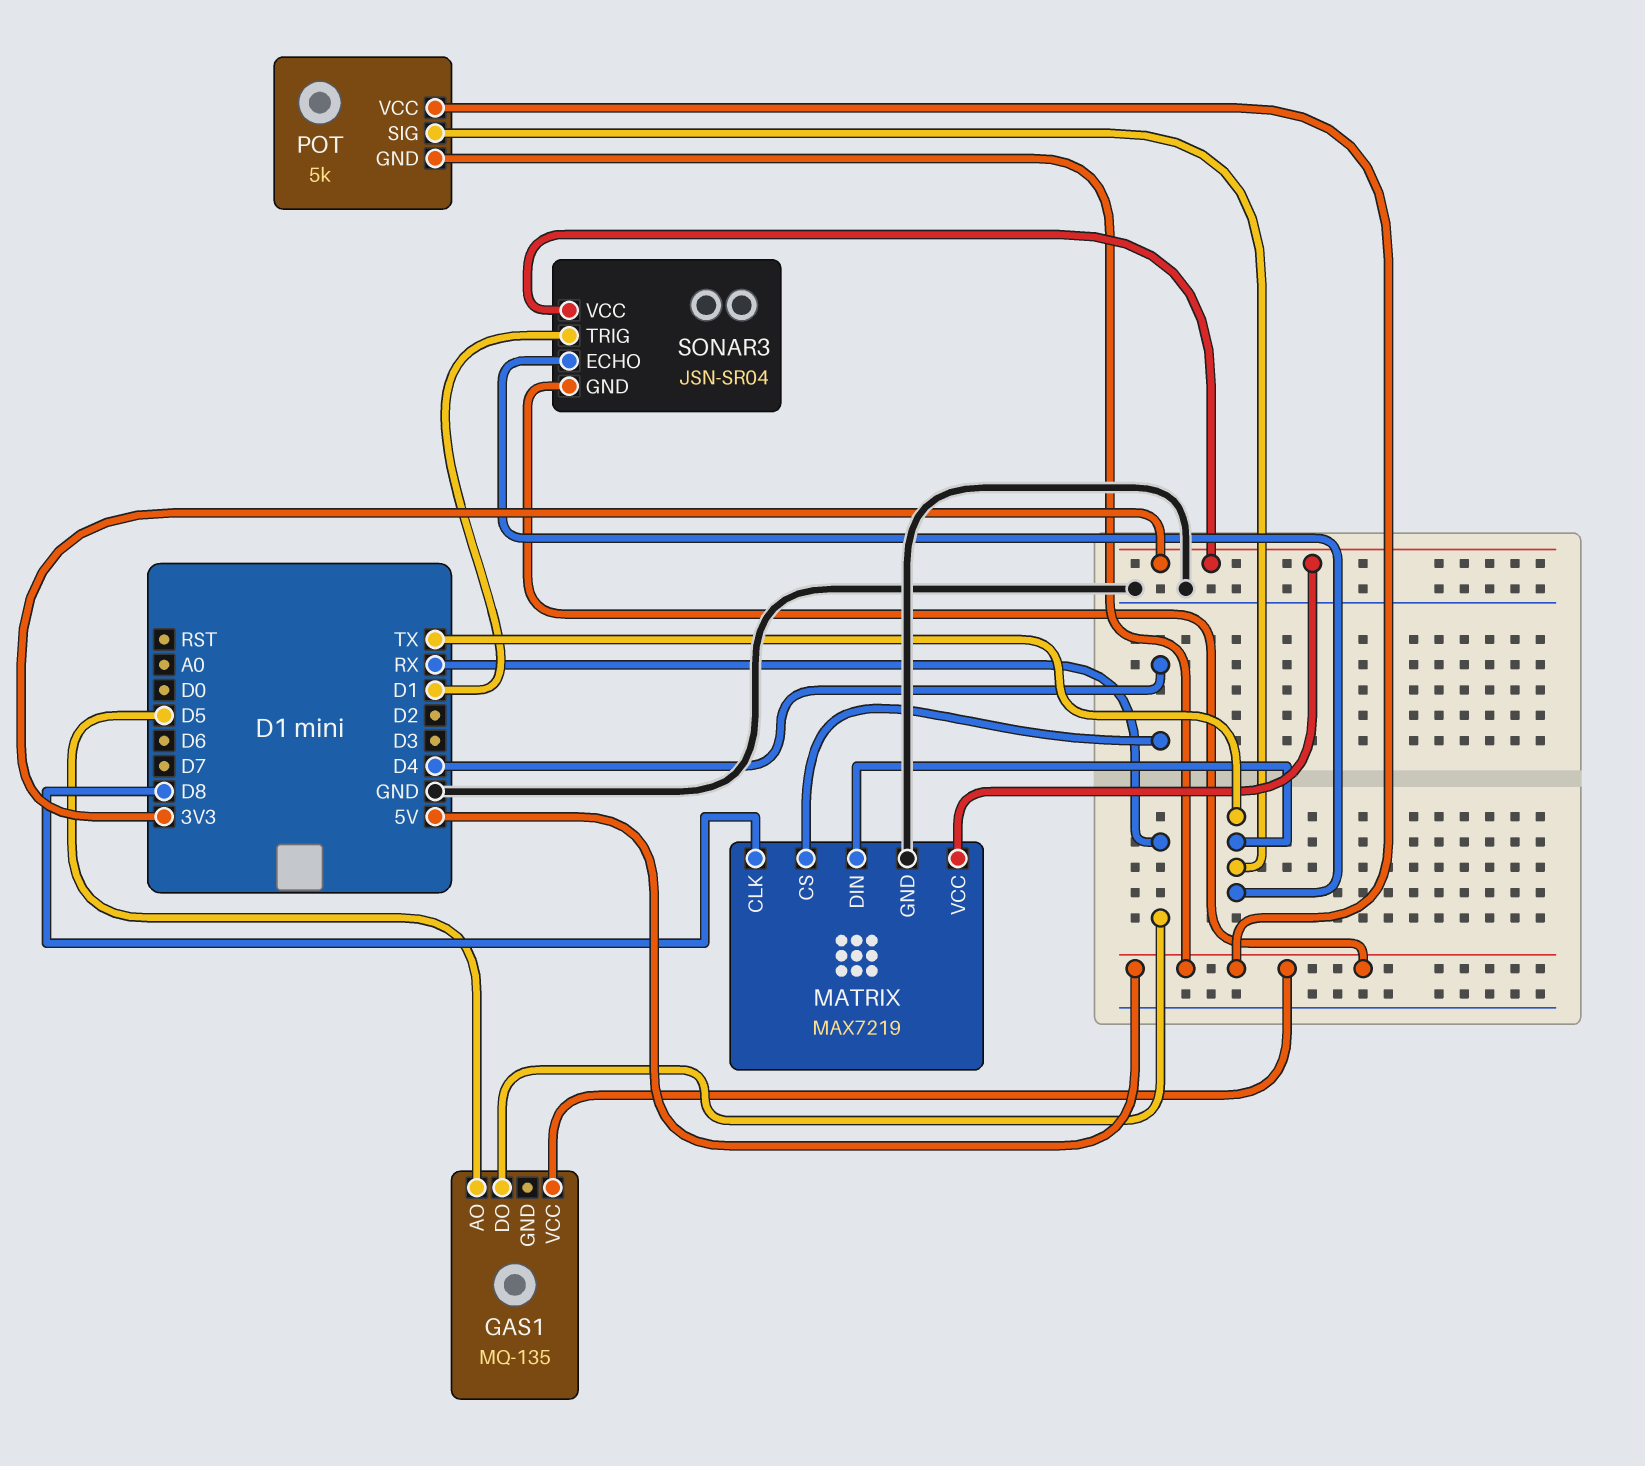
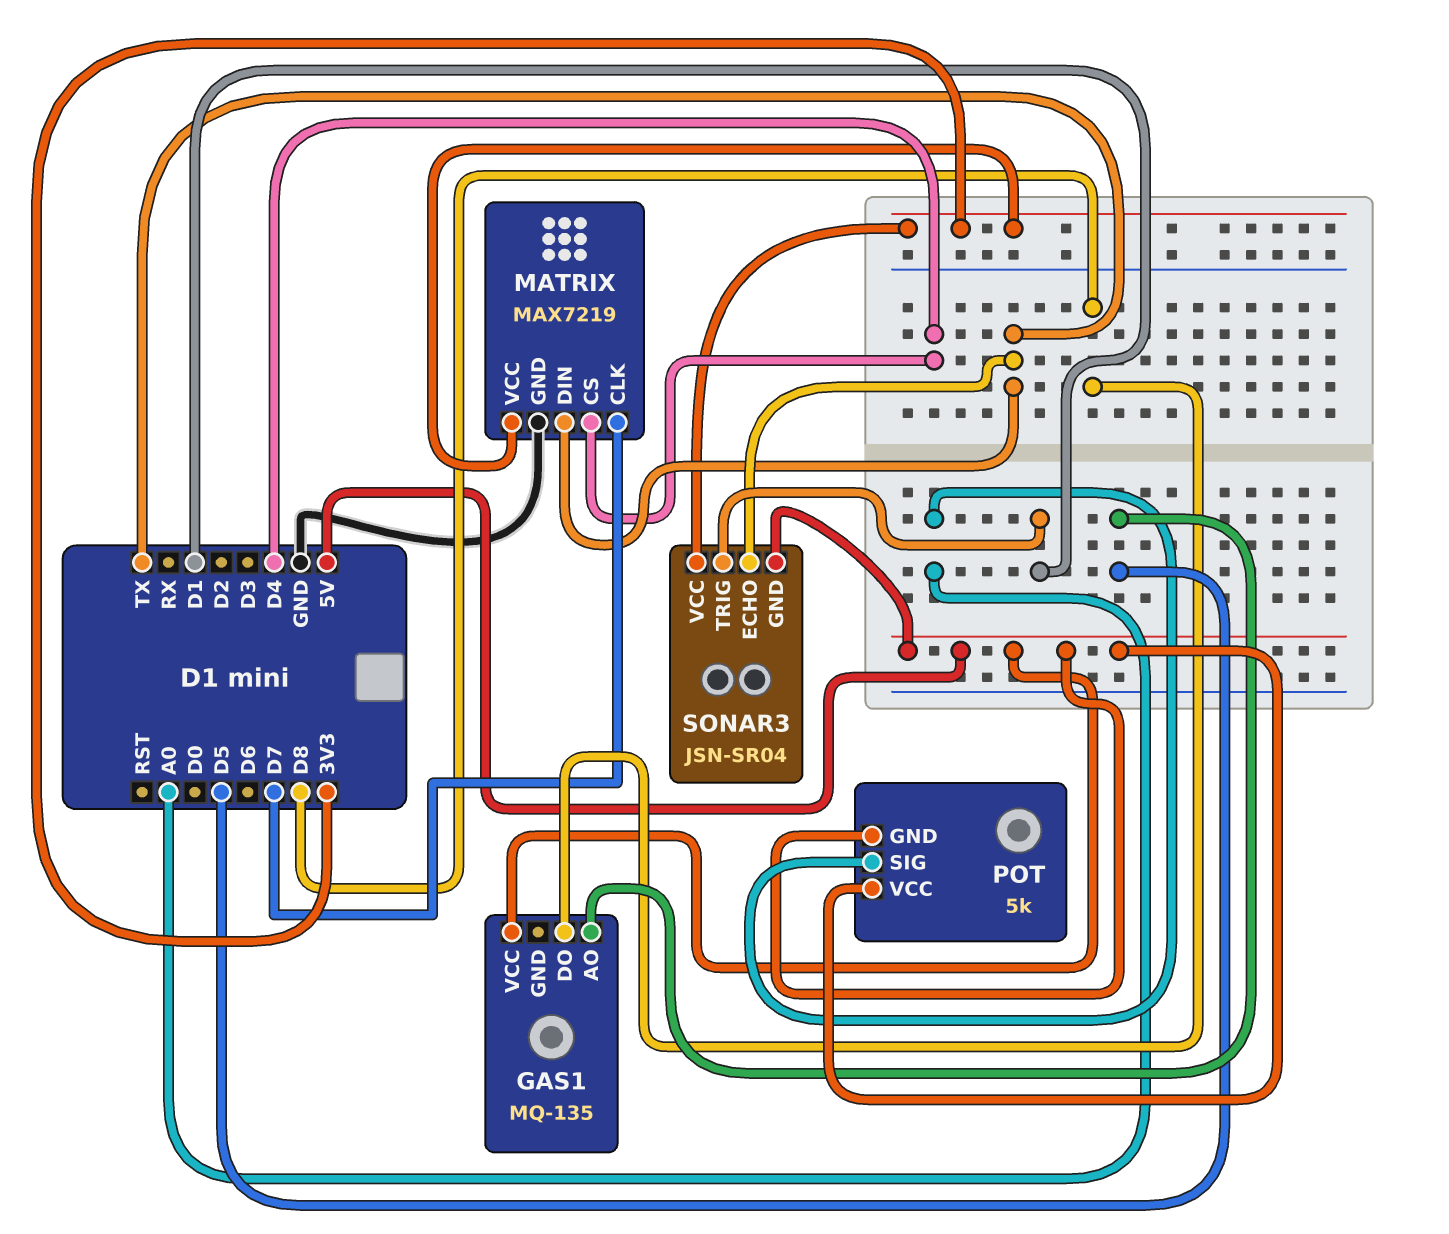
GAS1 pin DO: RX -> D8
MATRIX pin CLK: D8 -> D7
POT pin SIG: TX -> A0

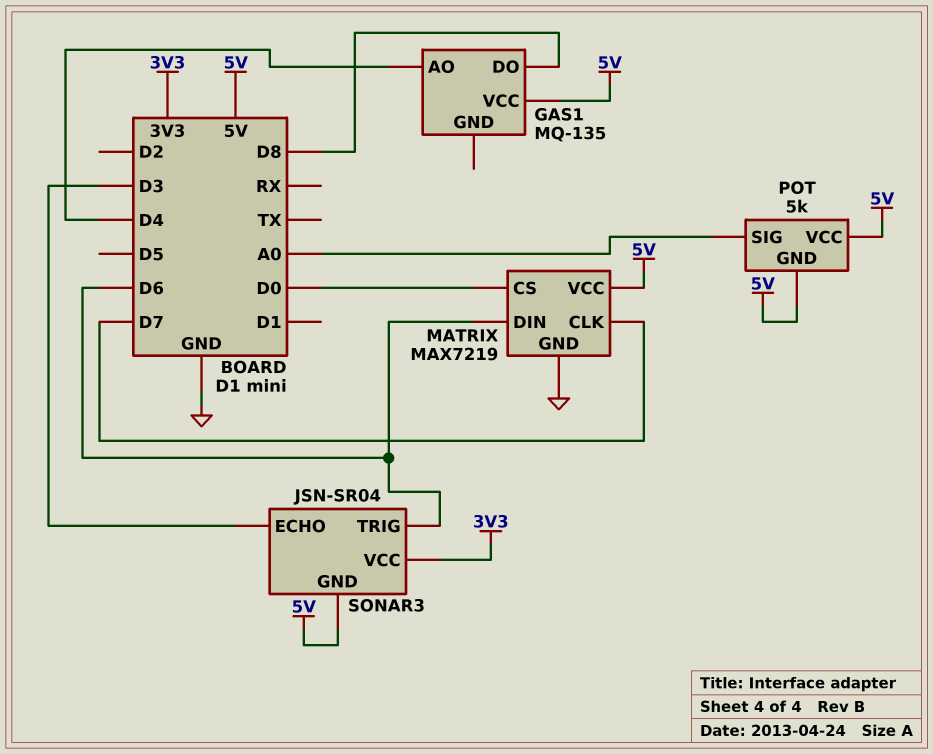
GAS1 pin AO: D5 -> D4
MATRIX pin CS: D4 -> D0
MATRIX pin DIN: TX -> D6
MATRIX pin VCC: 3V3 -> 5V
SONAR3 pin ECHO: TX -> D3
SONAR3 pin TRIG: D1 -> D6

